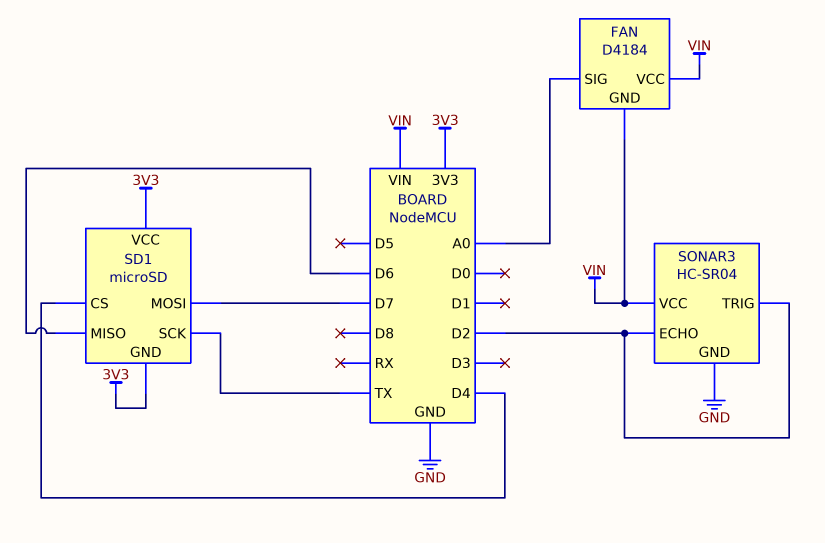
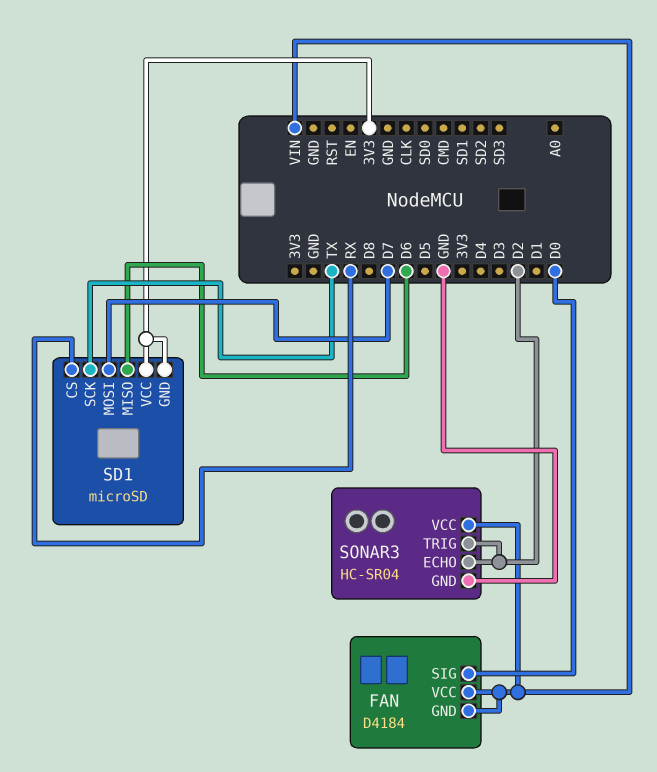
FAN pin SIG: A0 -> D0
SD1 pin CS: D4 -> RX

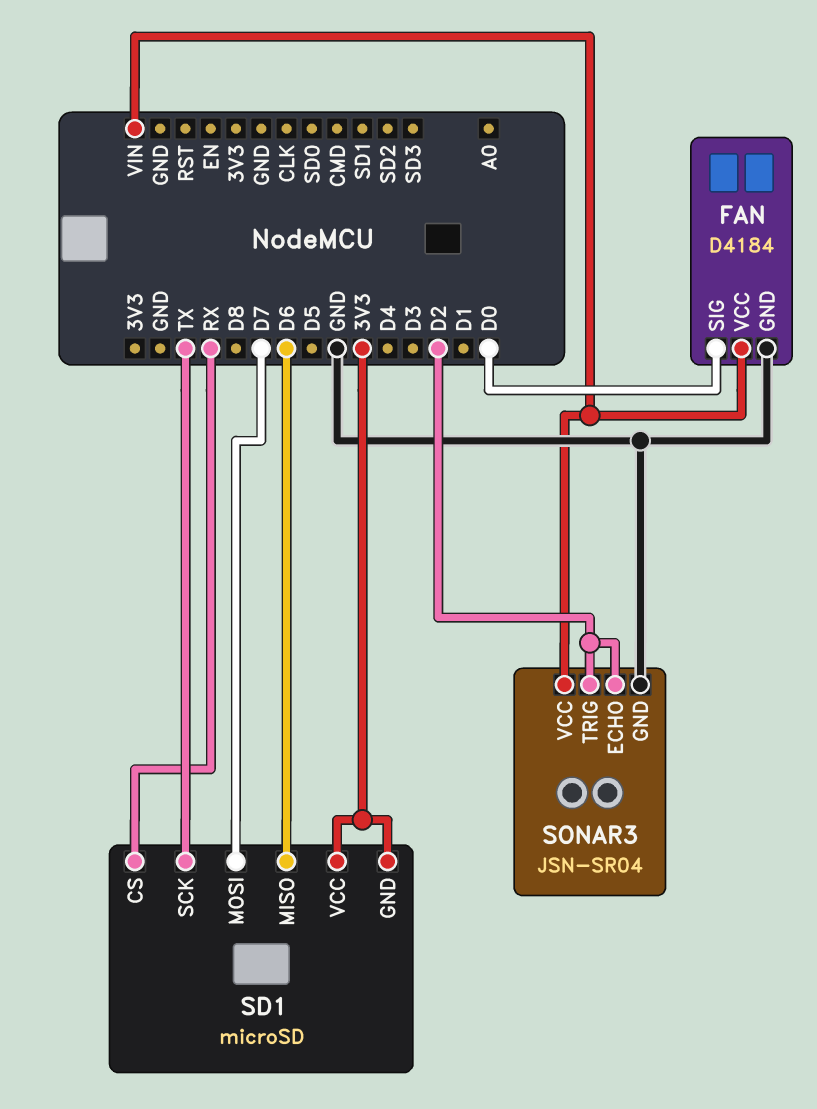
FAN pin GND: VIN -> GND
SONAR3: HC-SR04 -> JSN-SR04

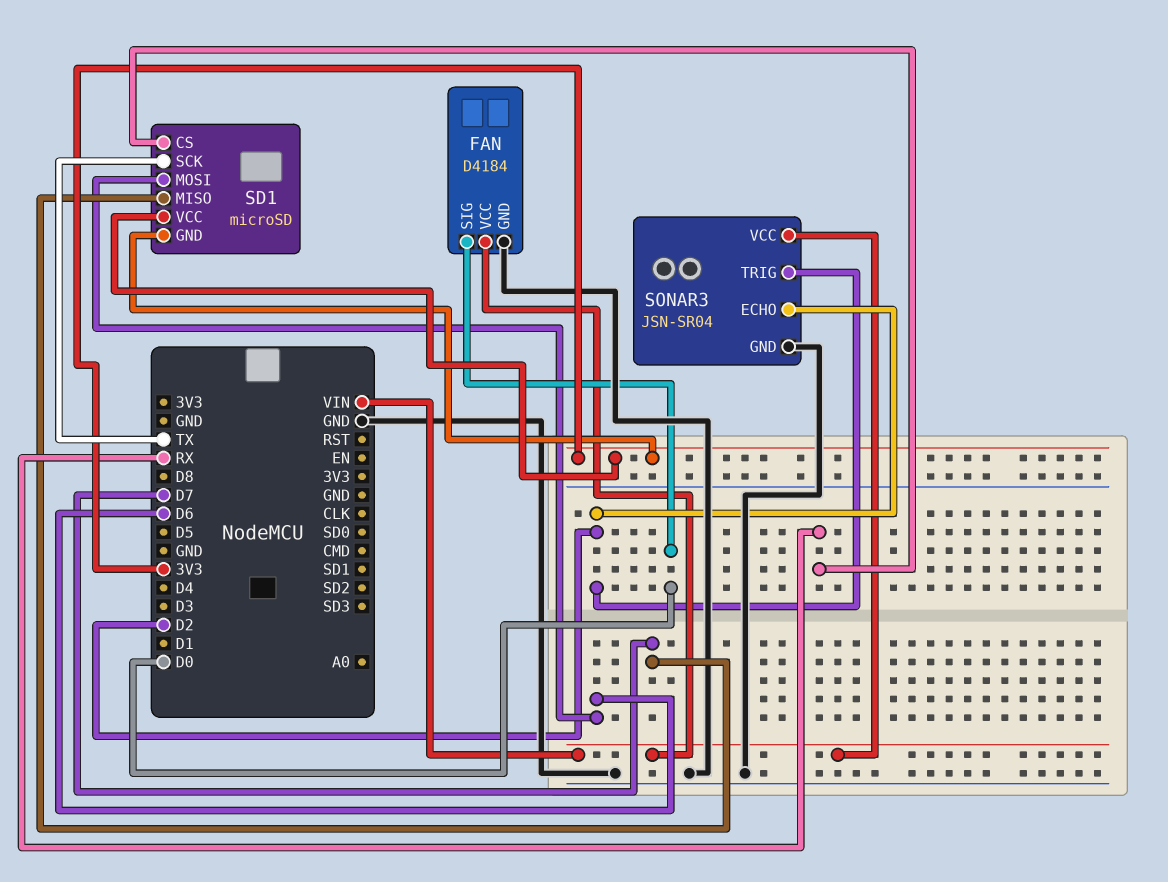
SD1 pin MISO: D6 -> D7
SD1 pin MOSI: D7 -> D6

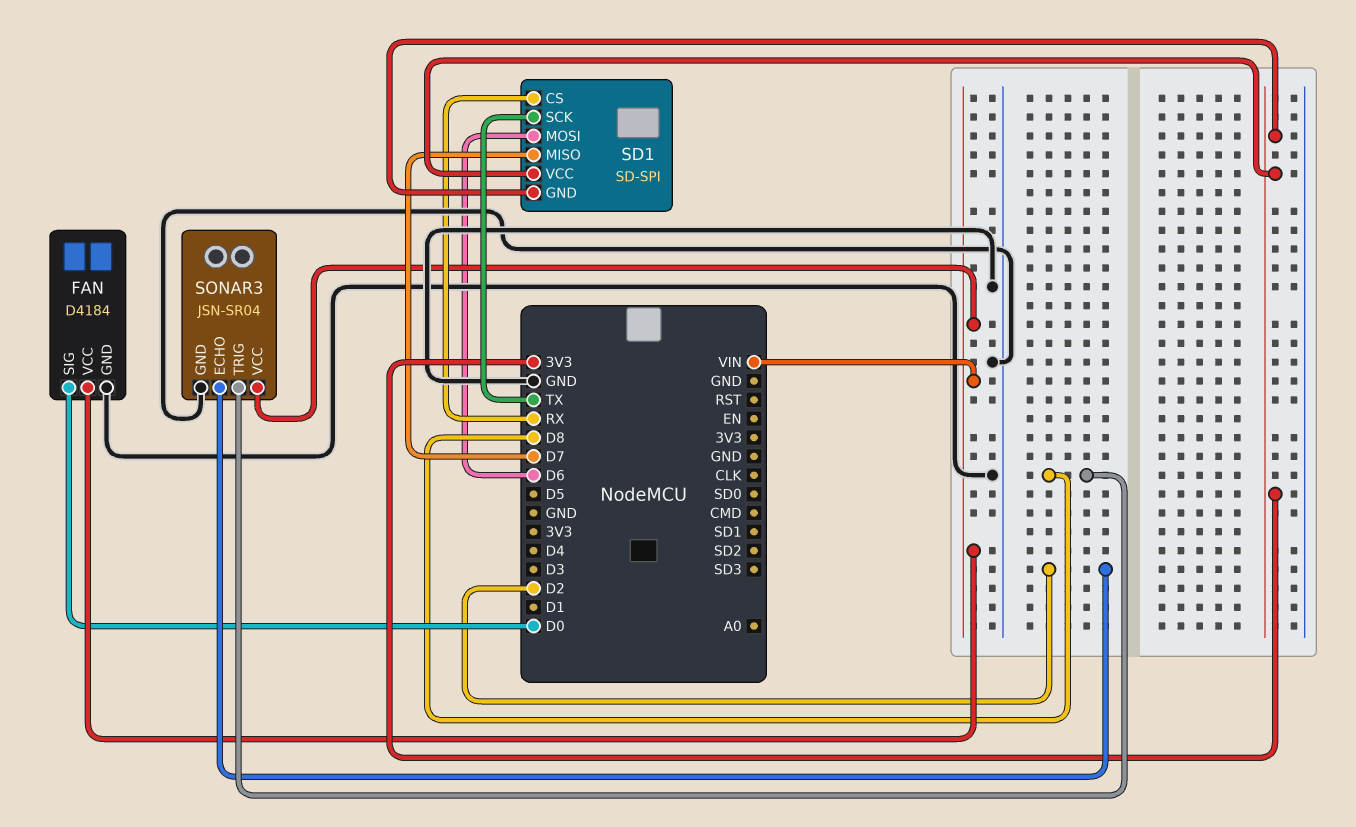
SD1: microSD -> SD-SPI
SONAR3 pin TRIG: D2 -> D8

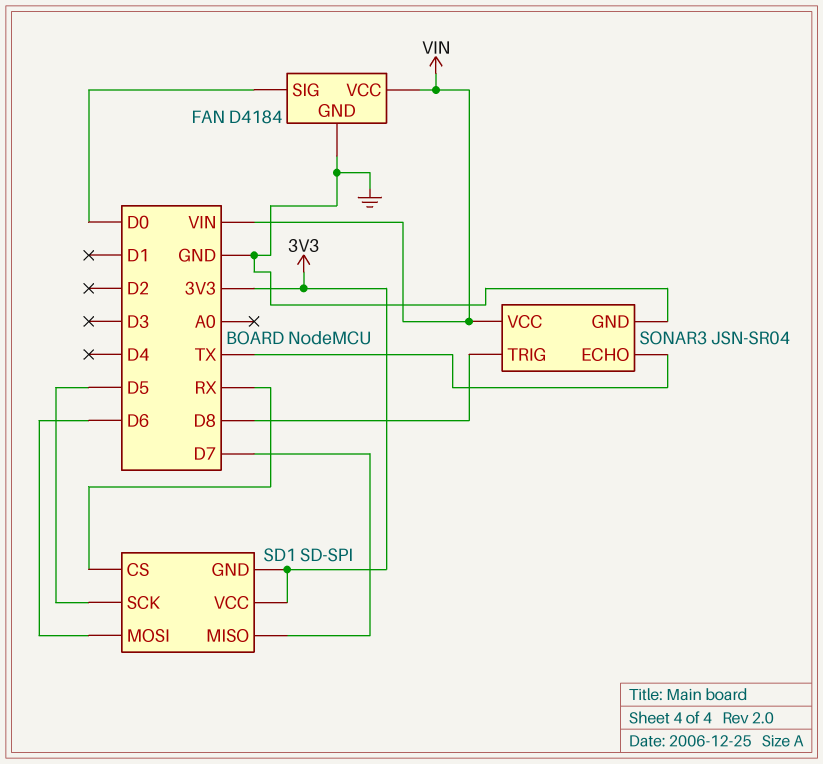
SD1 pin SCK: TX -> D5
SONAR3 pin ECHO: D2 -> TX

